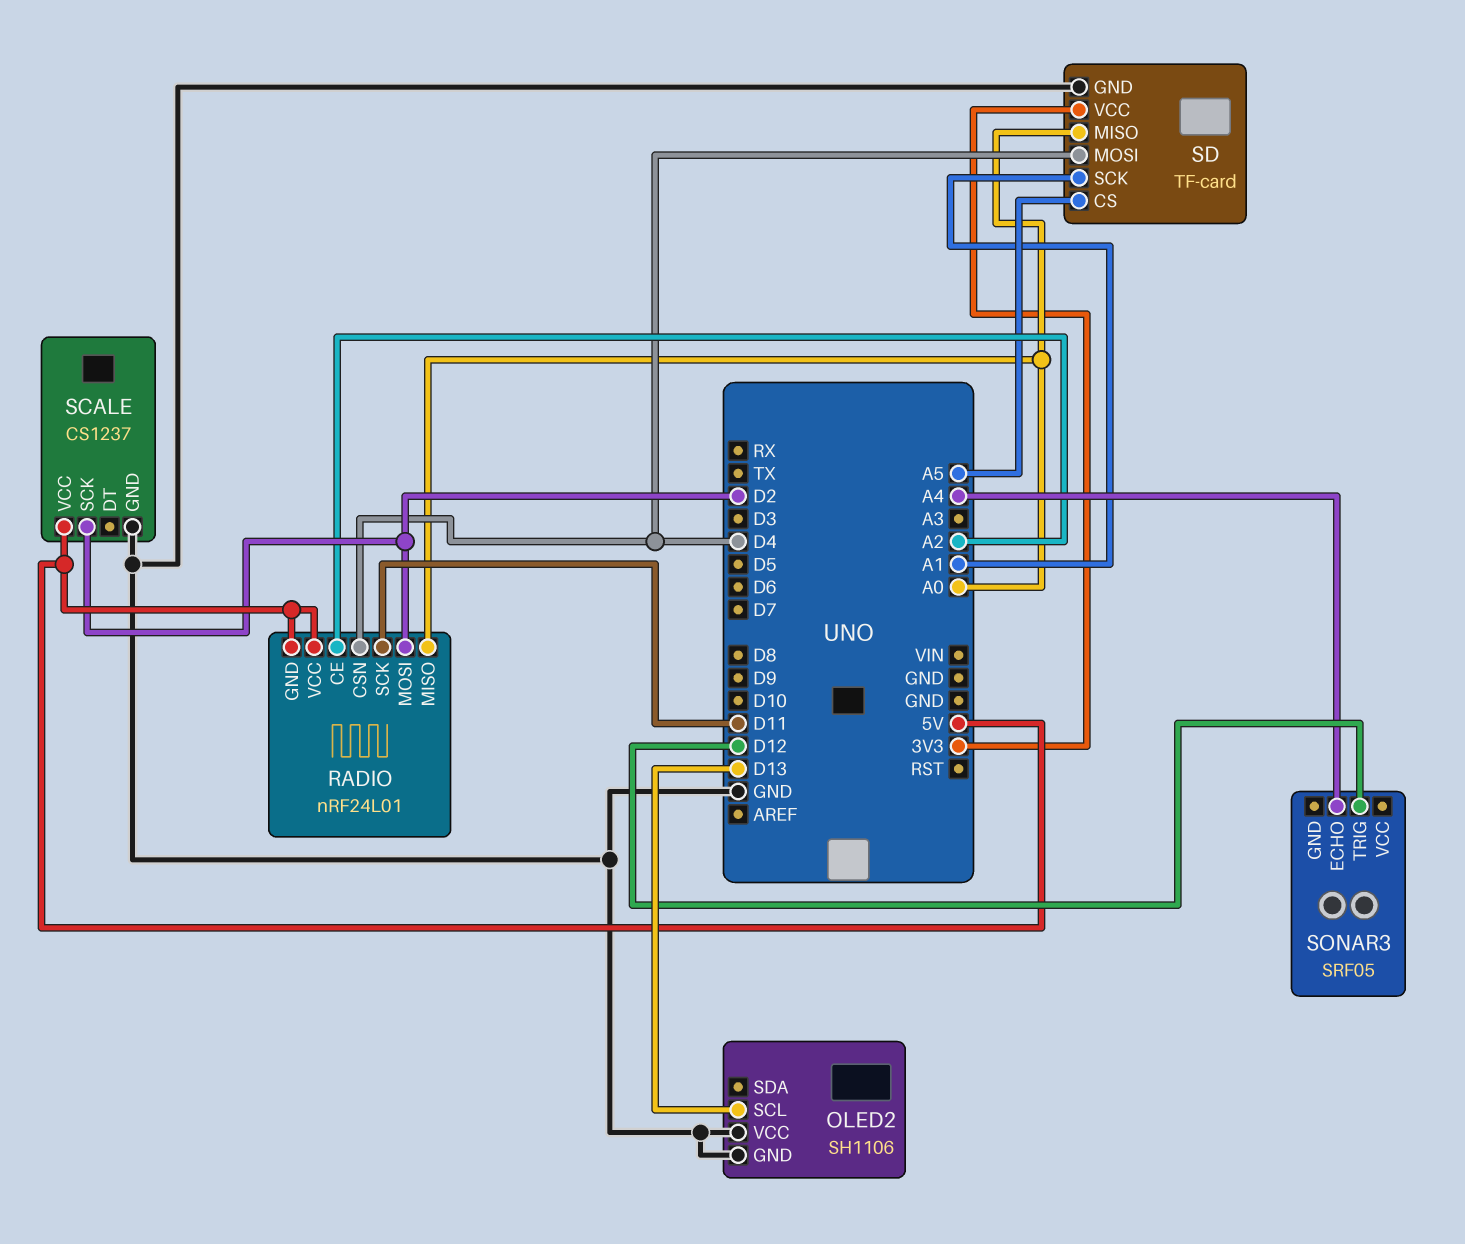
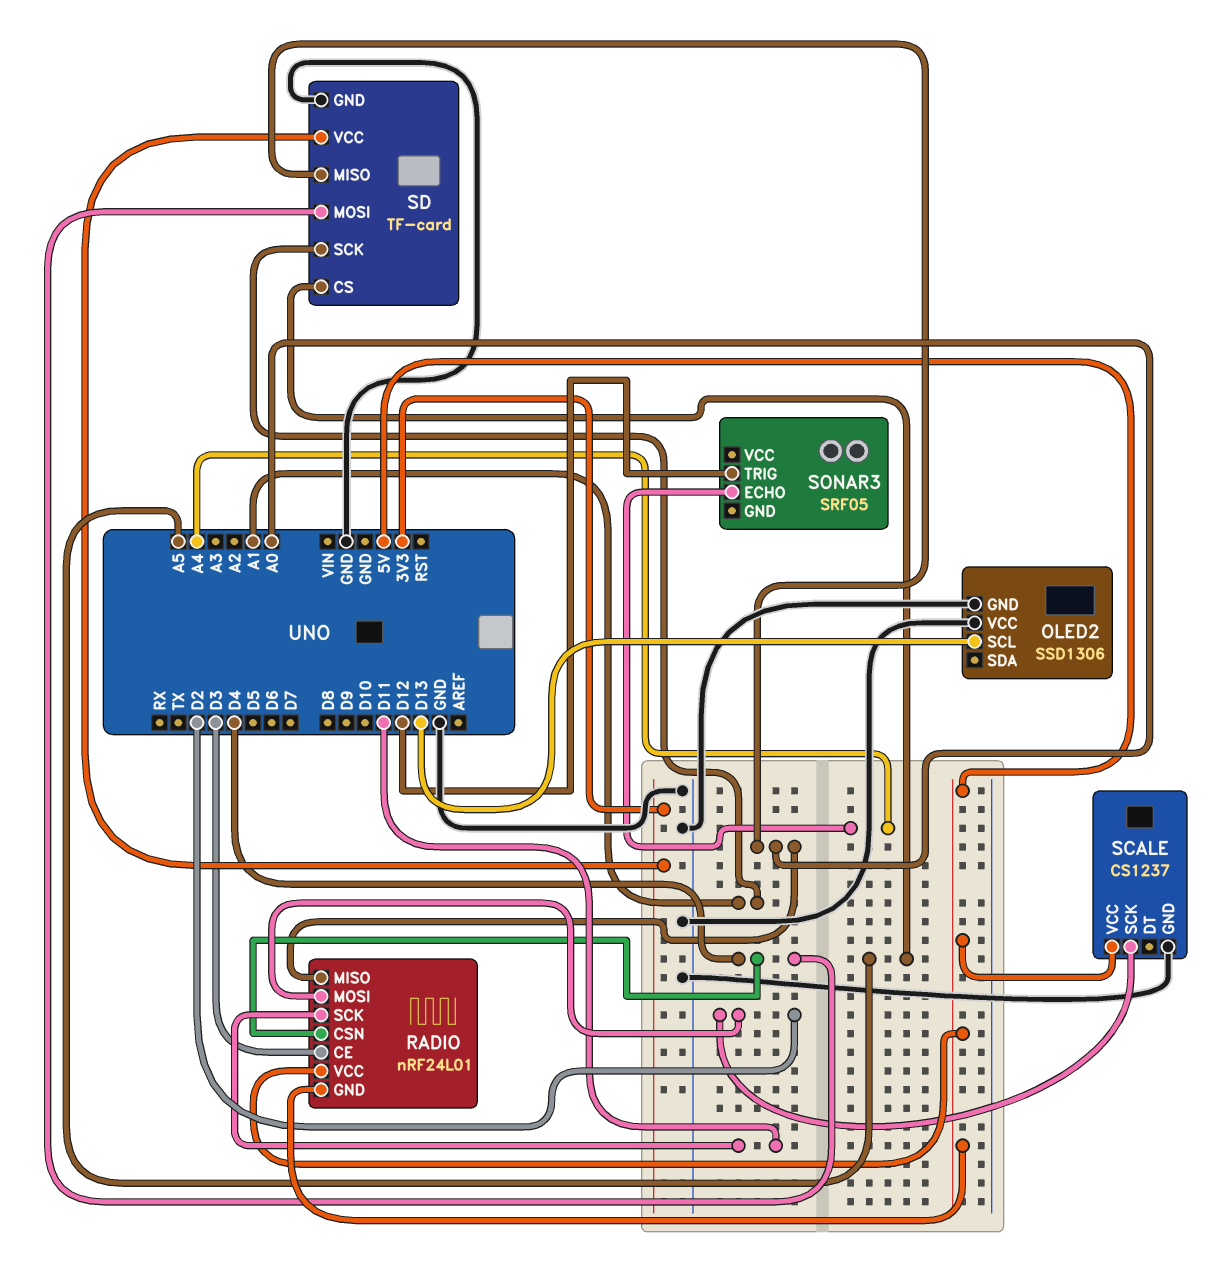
OLED2: SH1106 -> SSD1306
RADIO pin CE: A2 -> D3

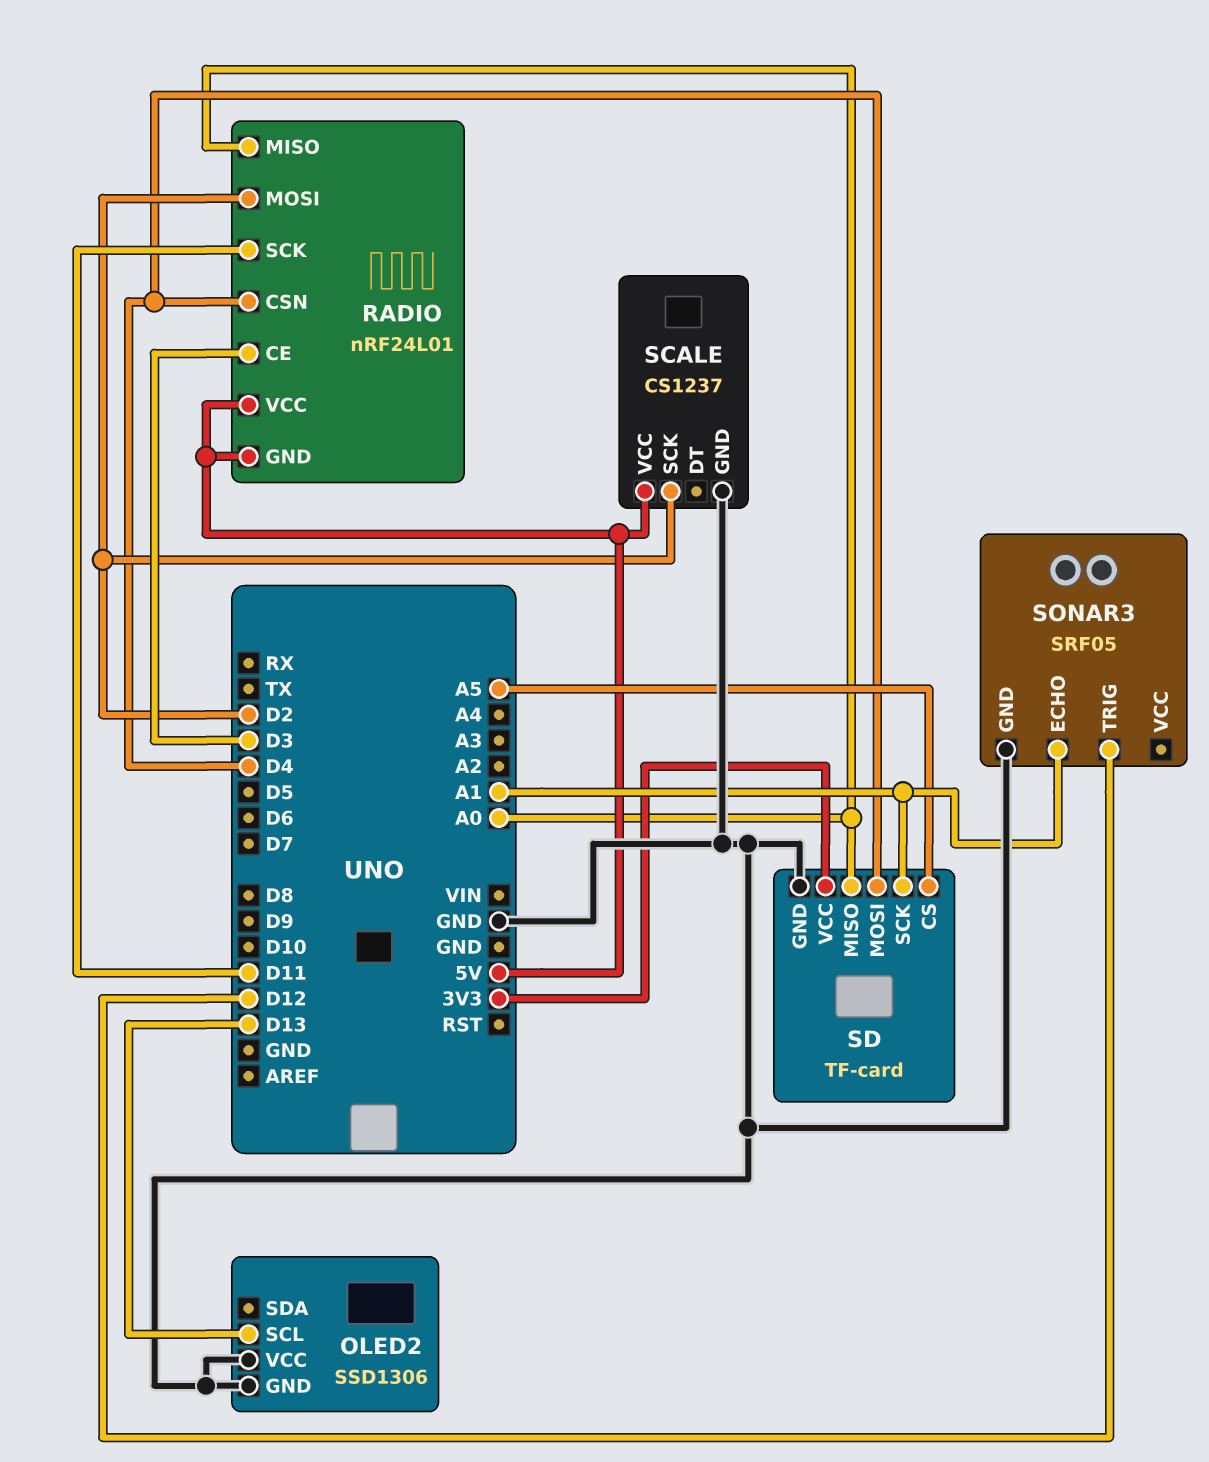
SONAR3 pin ECHO: A4 -> A1
SONAR3 pin GND: none -> GND

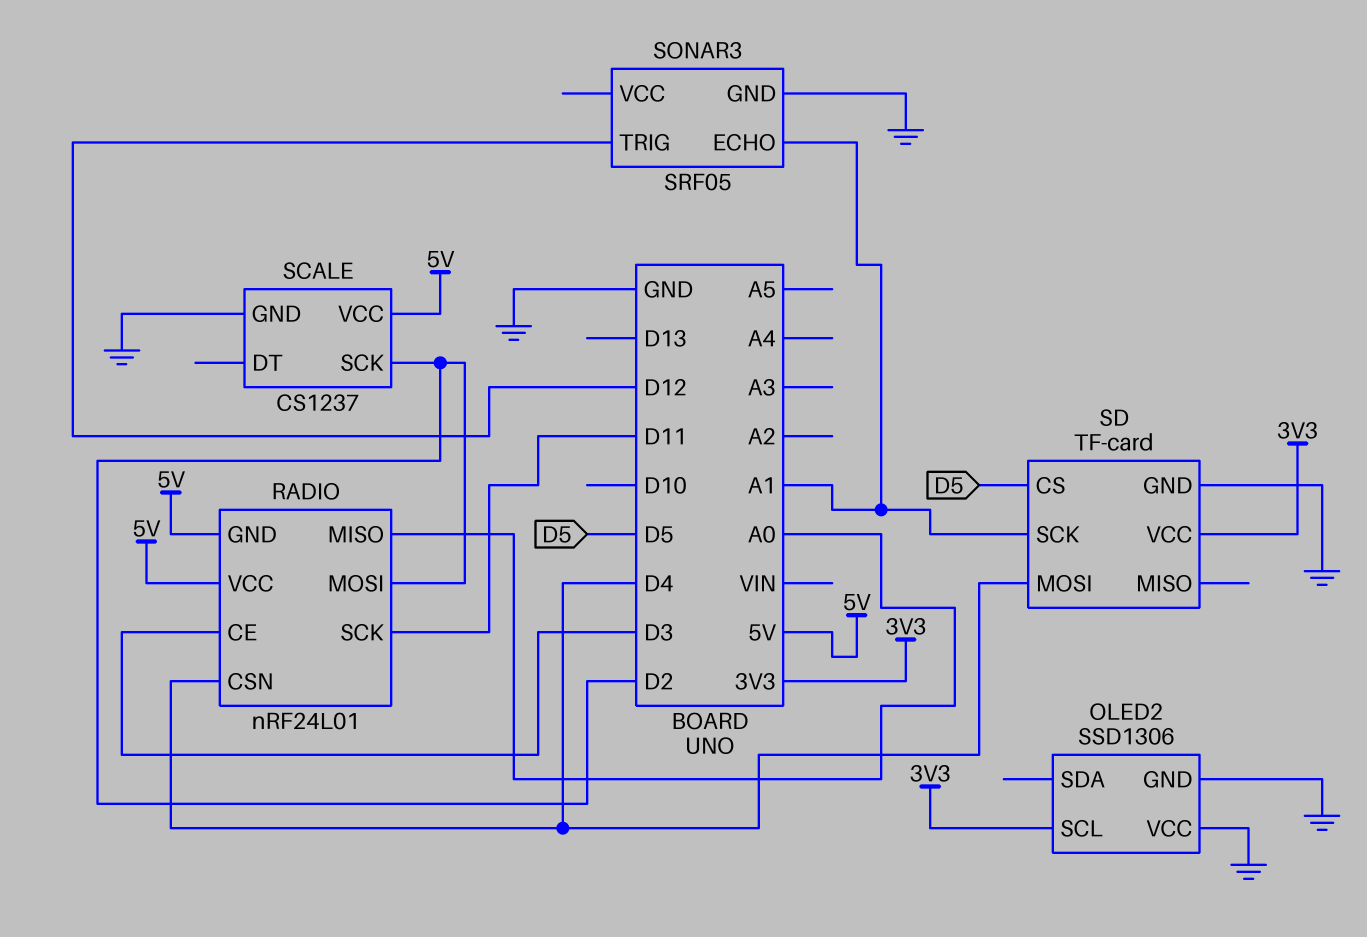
OLED2 pin SCL: D13 -> 3V3
SD pin CS: A5 -> D5
SD pin MISO: A0 -> none

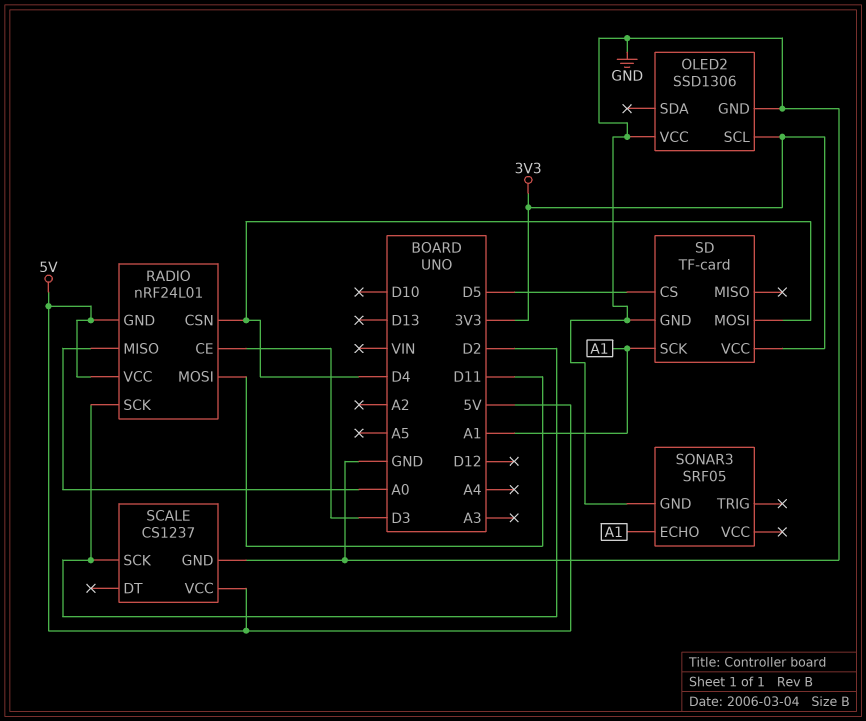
RADIO pin MOSI: D2 -> D11
RADIO pin SCK: D11 -> D2
SONAR3 pin TRIG: D12 -> none

